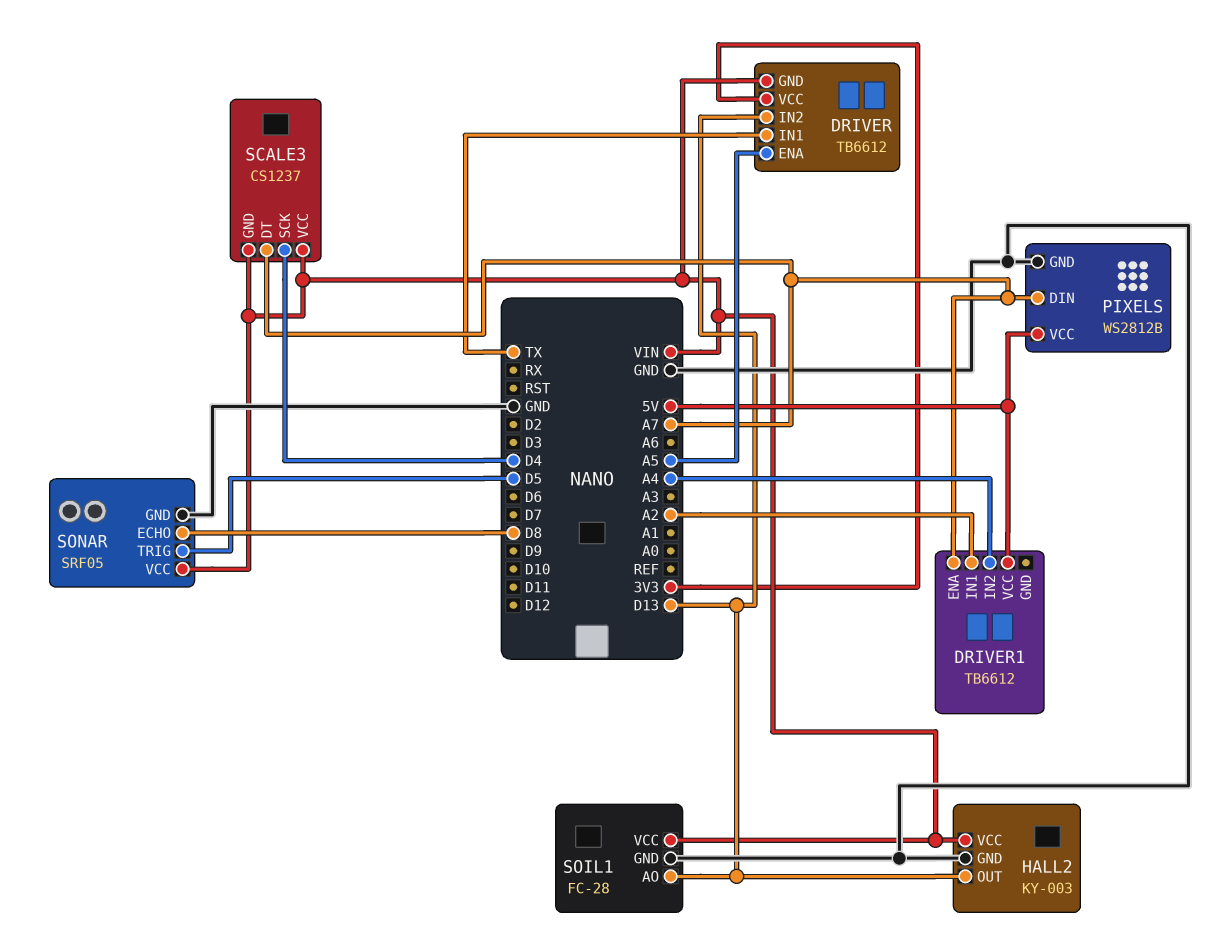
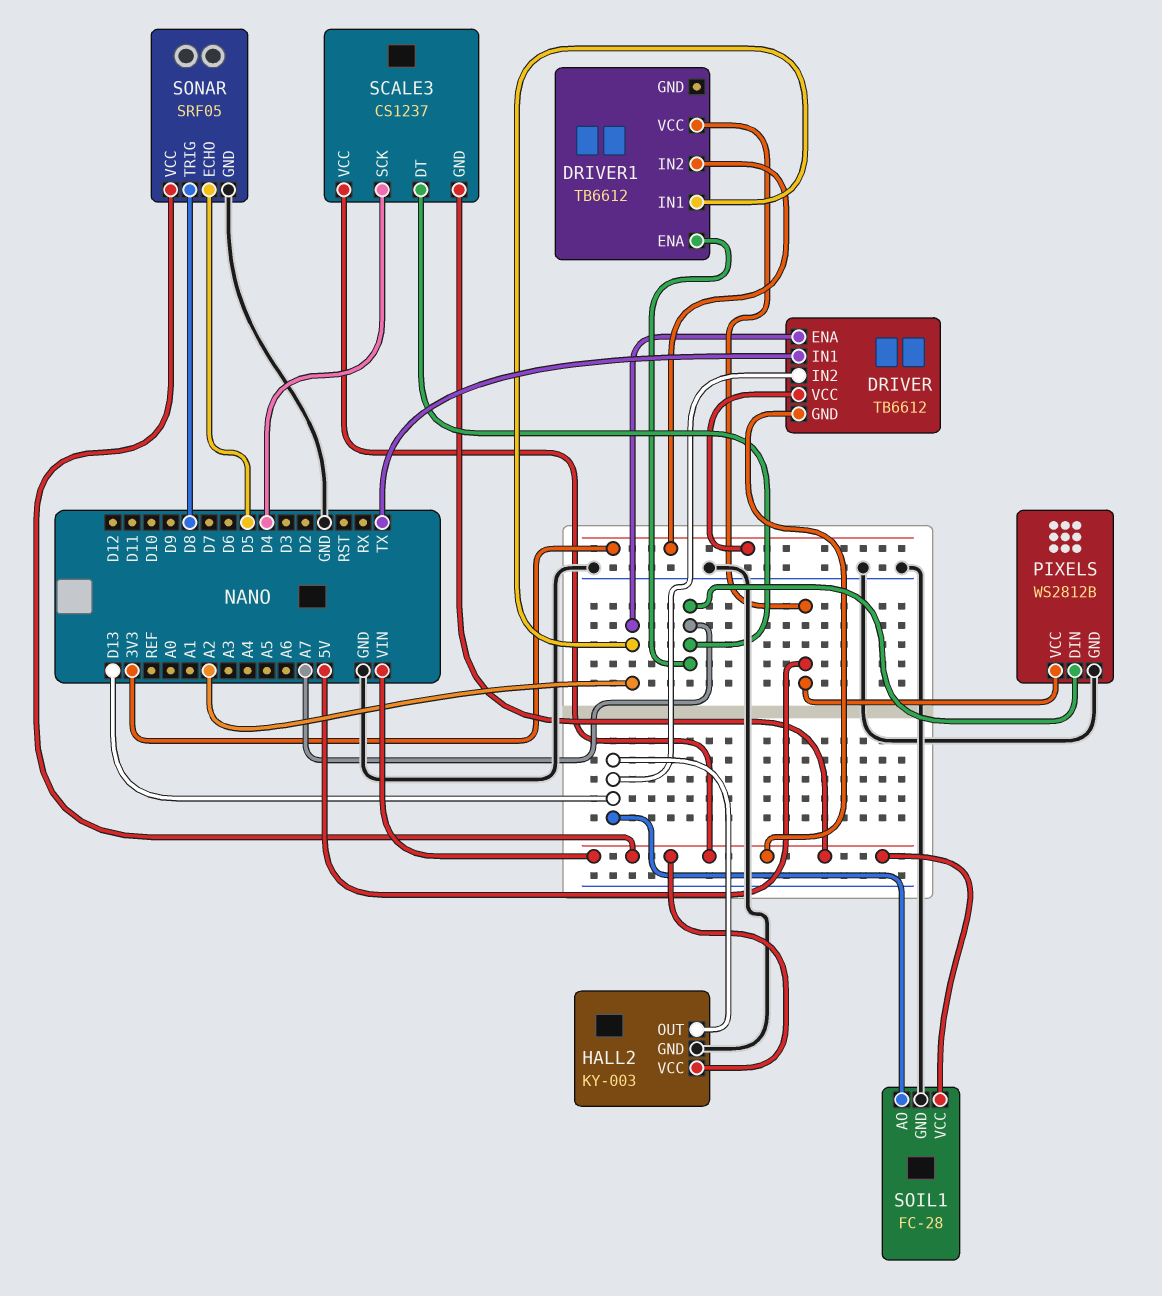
DRIVER pin ENA: A5 -> A2
DRIVER1 pin IN2: A4 -> 3V3
SONAR pin ECHO: D8 -> D5
SONAR pin TRIG: D5 -> D8

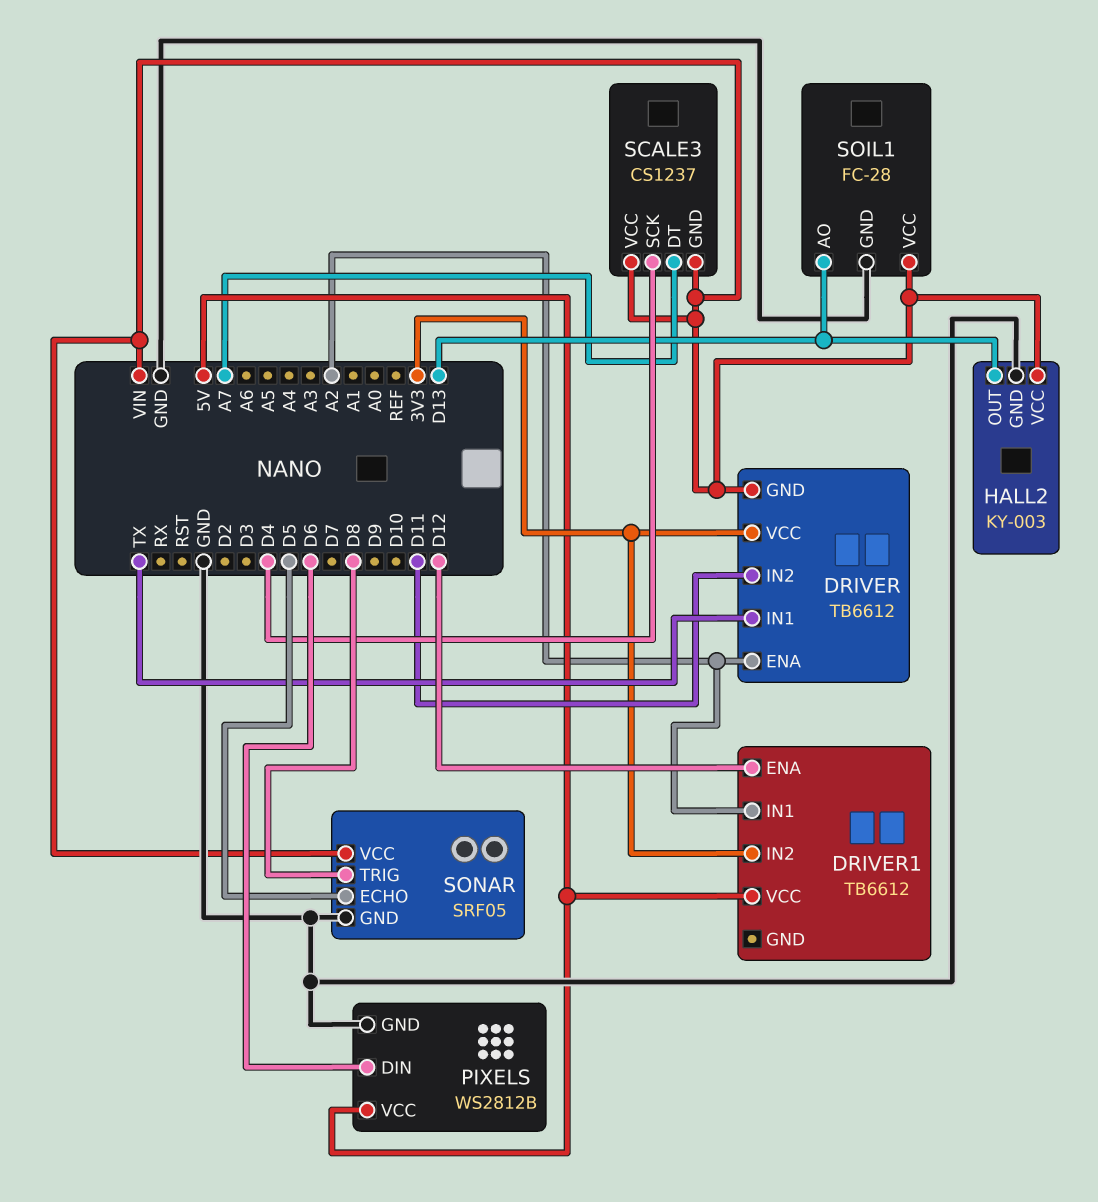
DRIVER pin IN2: D13 -> D11
DRIVER1 pin ENA: A7 -> D12
PIXELS pin DIN: A7 -> D6

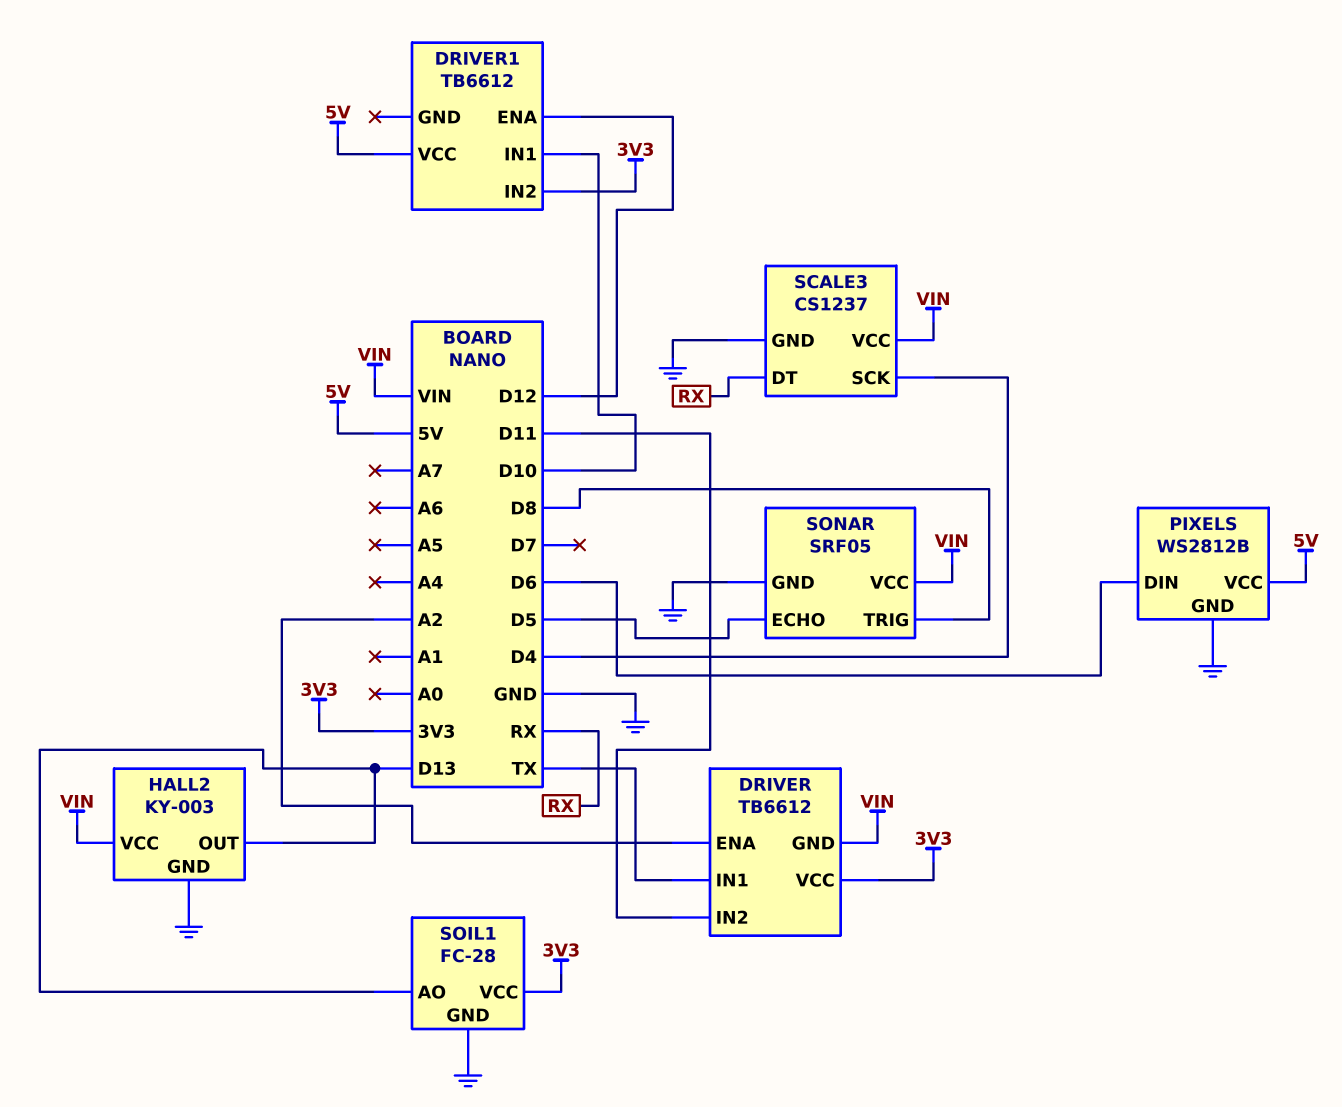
DRIVER1 pin IN1: A2 -> D10
SCALE3 pin DT: A7 -> RX
SCALE3 pin GND: VIN -> GND
SOIL1 pin VCC: VIN -> 3V3

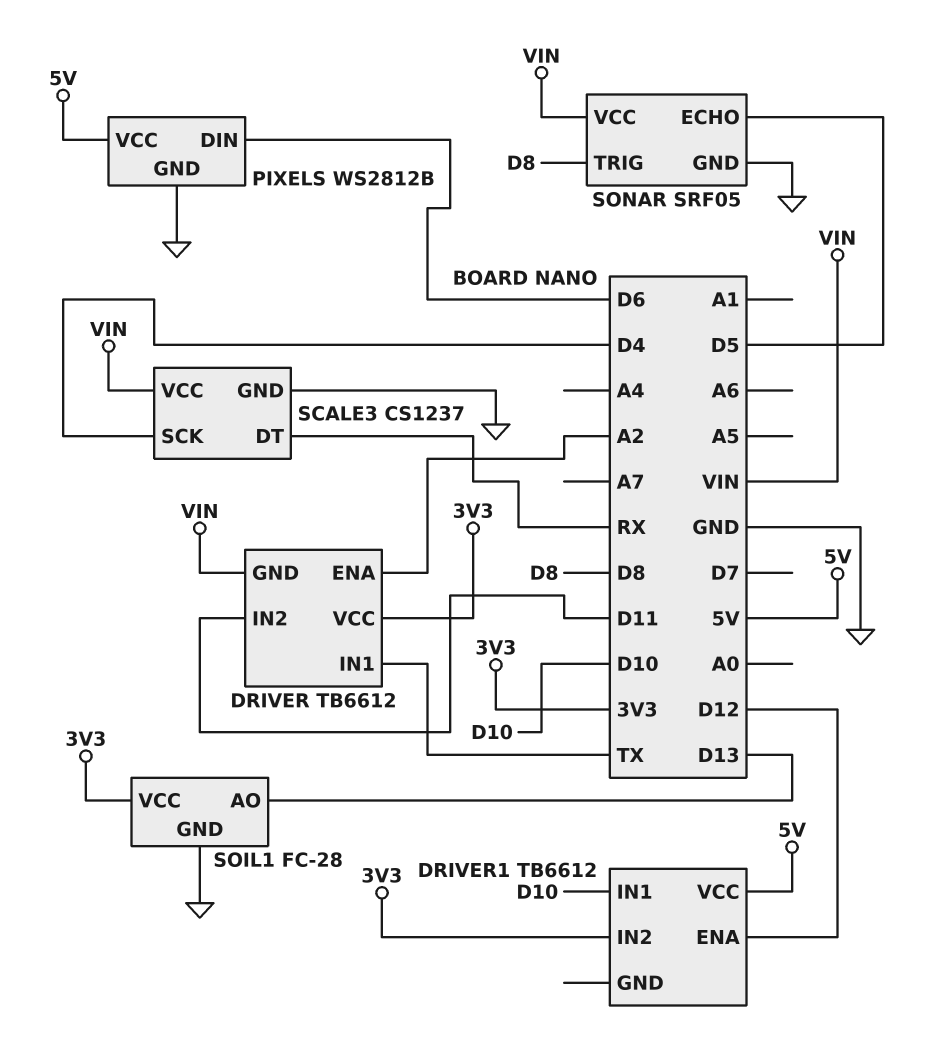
HALL2: KY-003 -> none
HALL2 pin GND: GND -> none
HALL2 pin OUT: D13 -> none
HALL2 pin VCC: VIN -> none

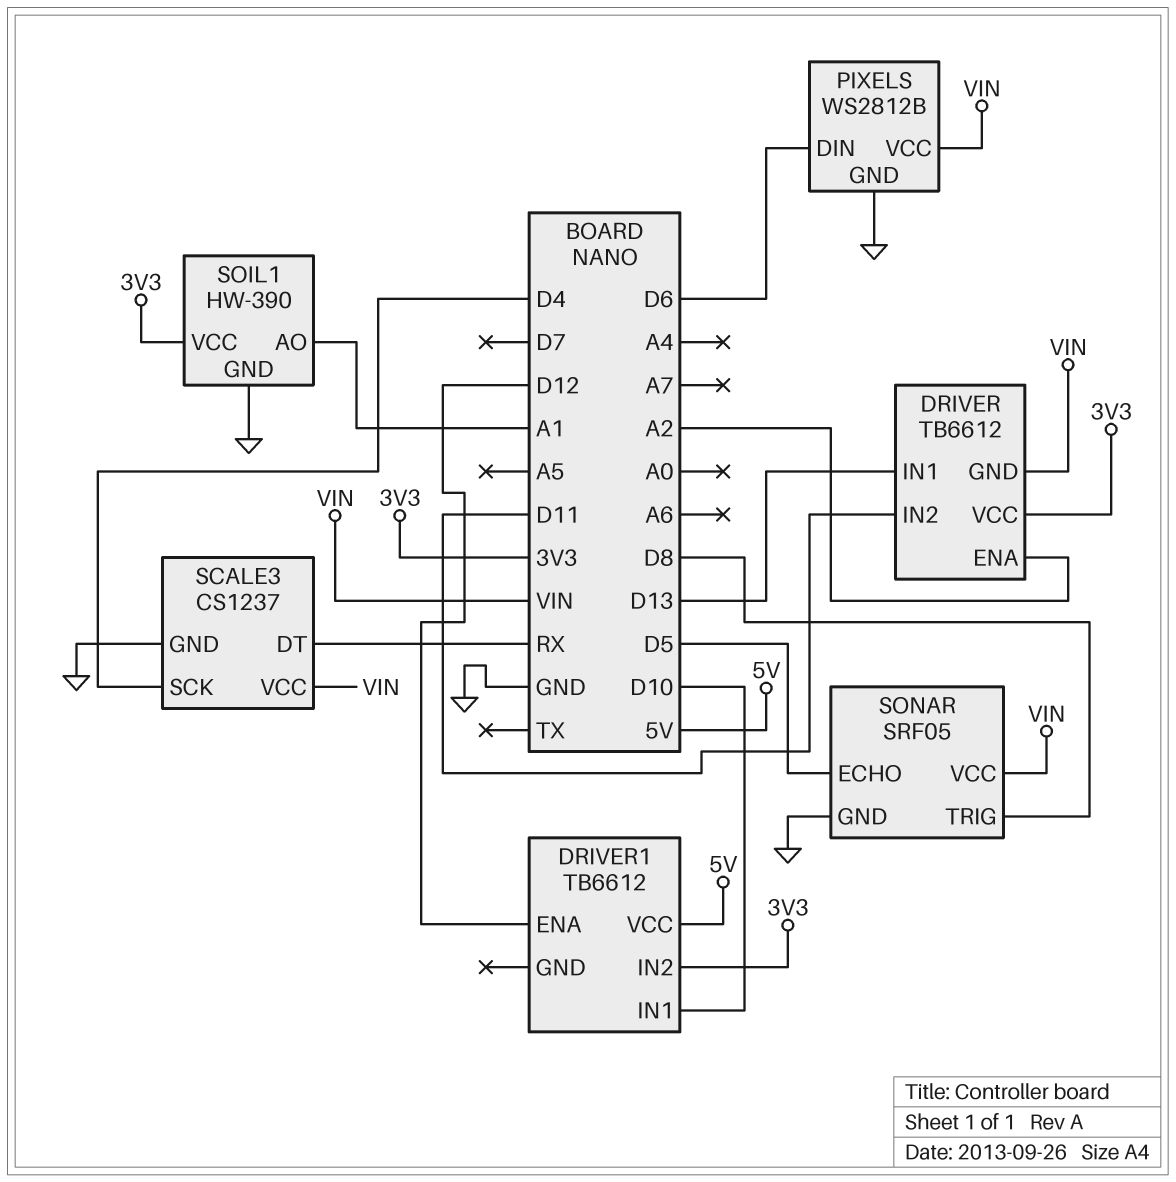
DRIVER pin IN1: TX -> D13
PIXELS pin VCC: 5V -> VIN
SOIL1: FC-28 -> HW-390
SOIL1 pin AO: D13 -> A1

